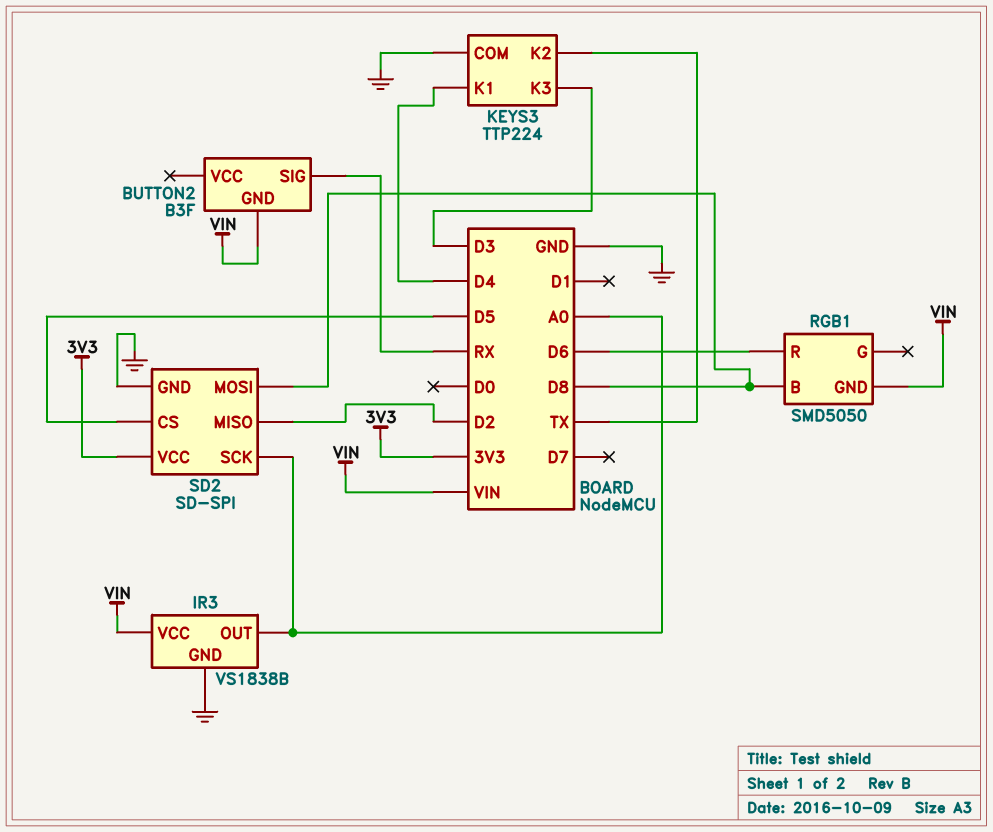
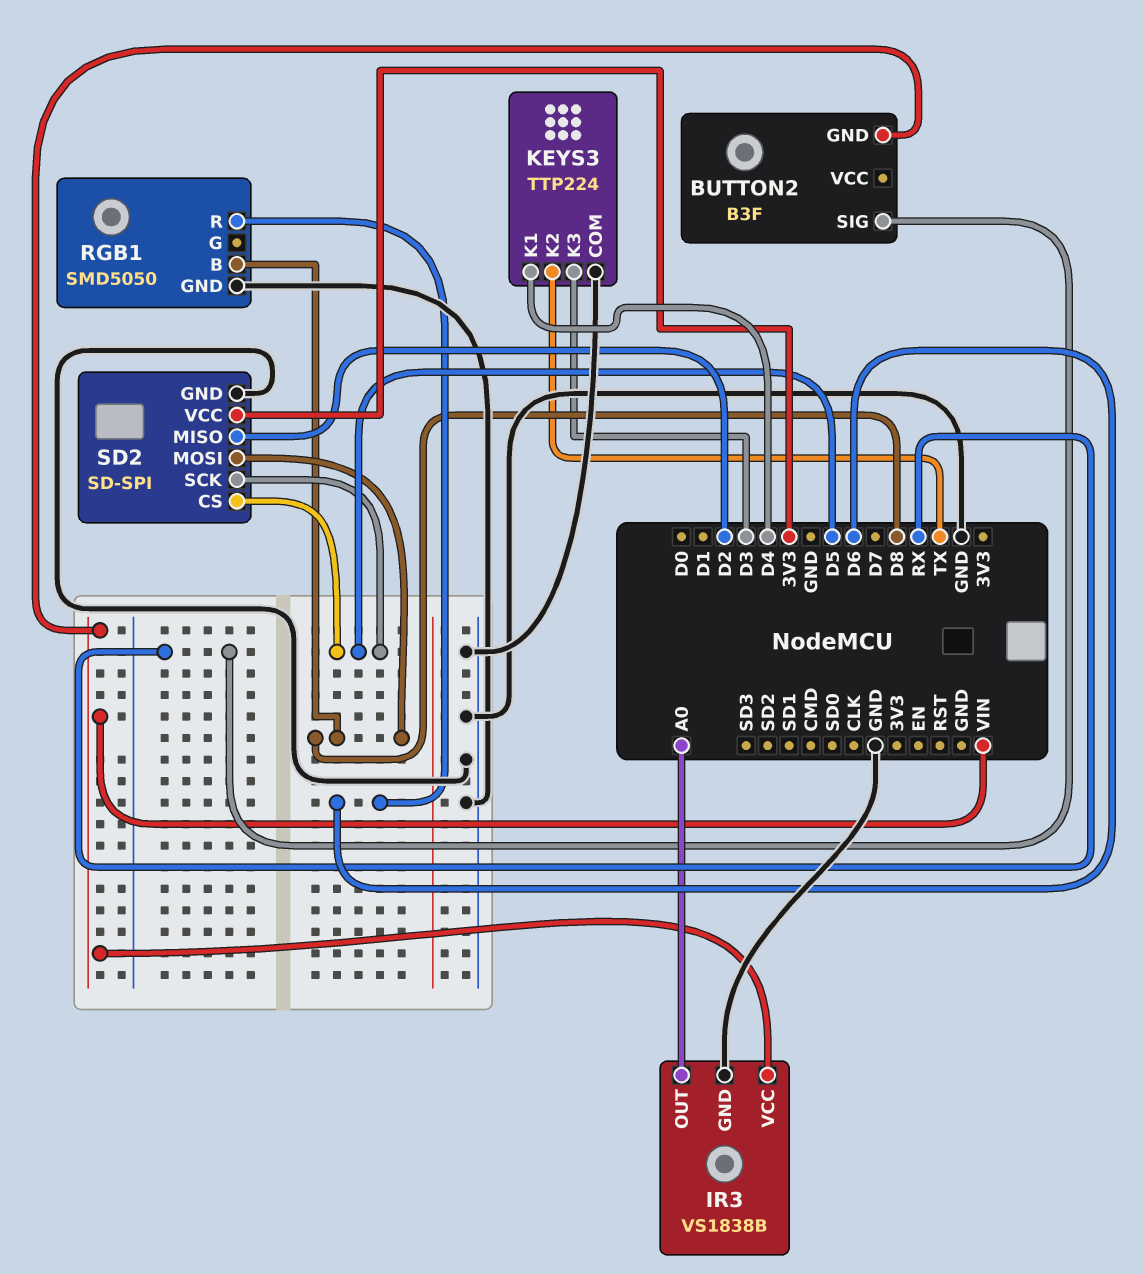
RGB1 pin GND: VIN -> GND
SD2 pin SCK: A0 -> D5

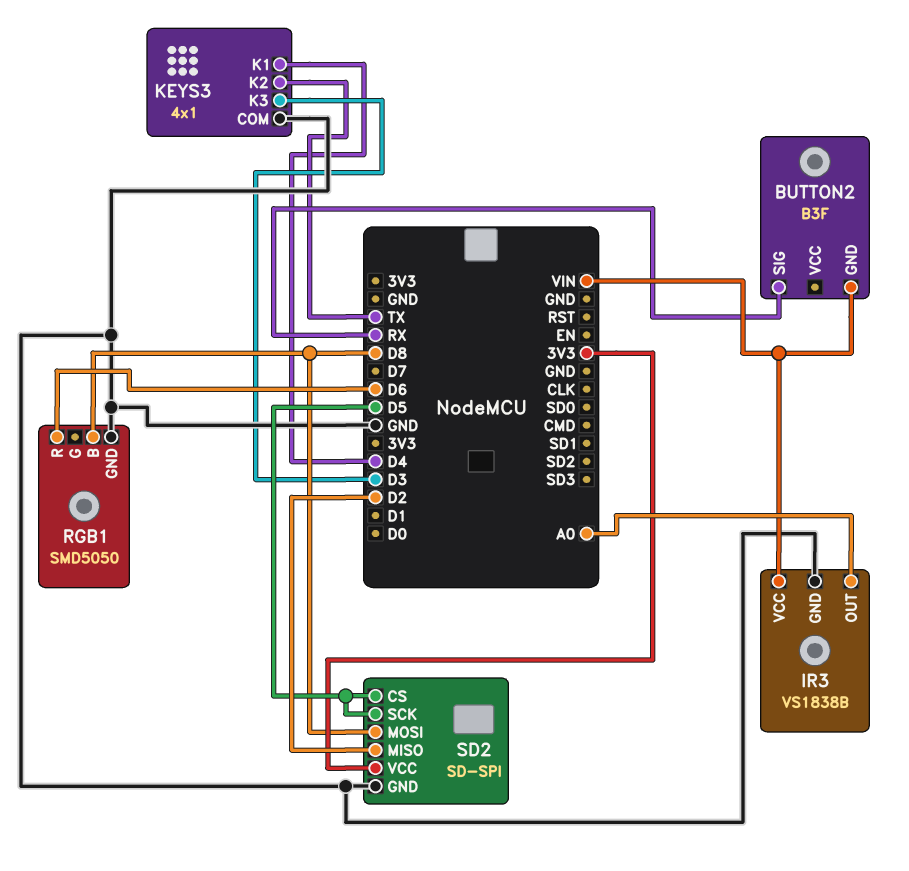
KEYS3: TTP224 -> 4x1

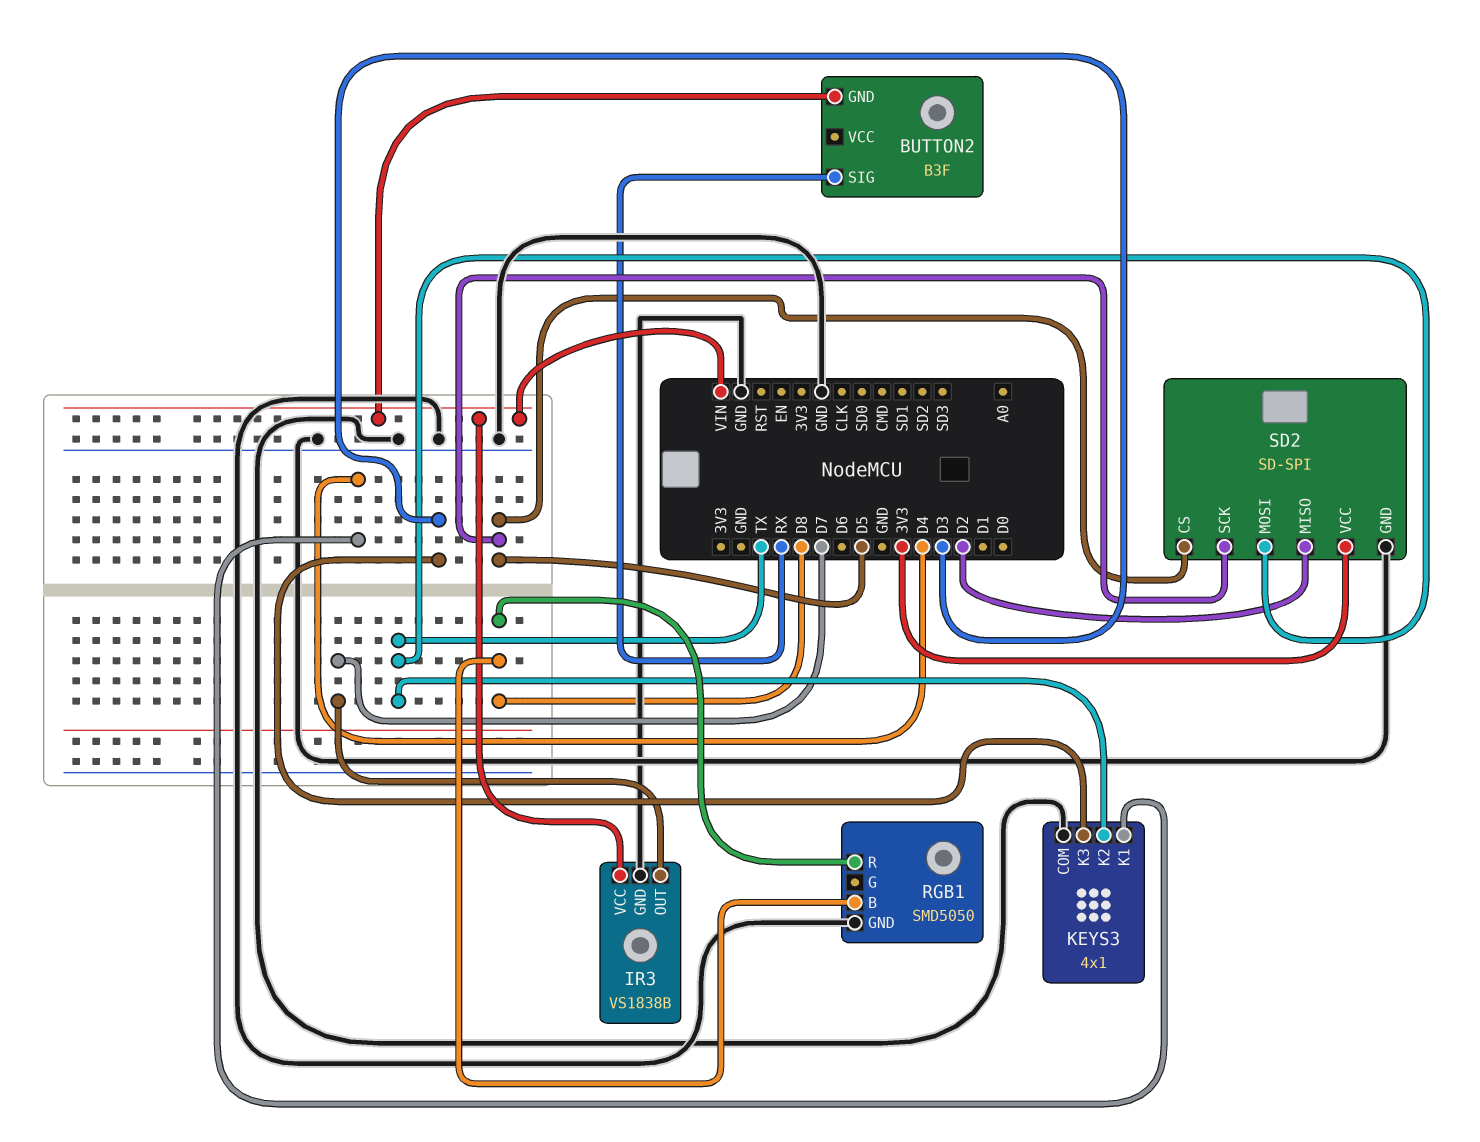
IR3 pin OUT: A0 -> D7
RGB1 pin R: D6 -> D8
SD2 pin MOSI: D8 -> TX

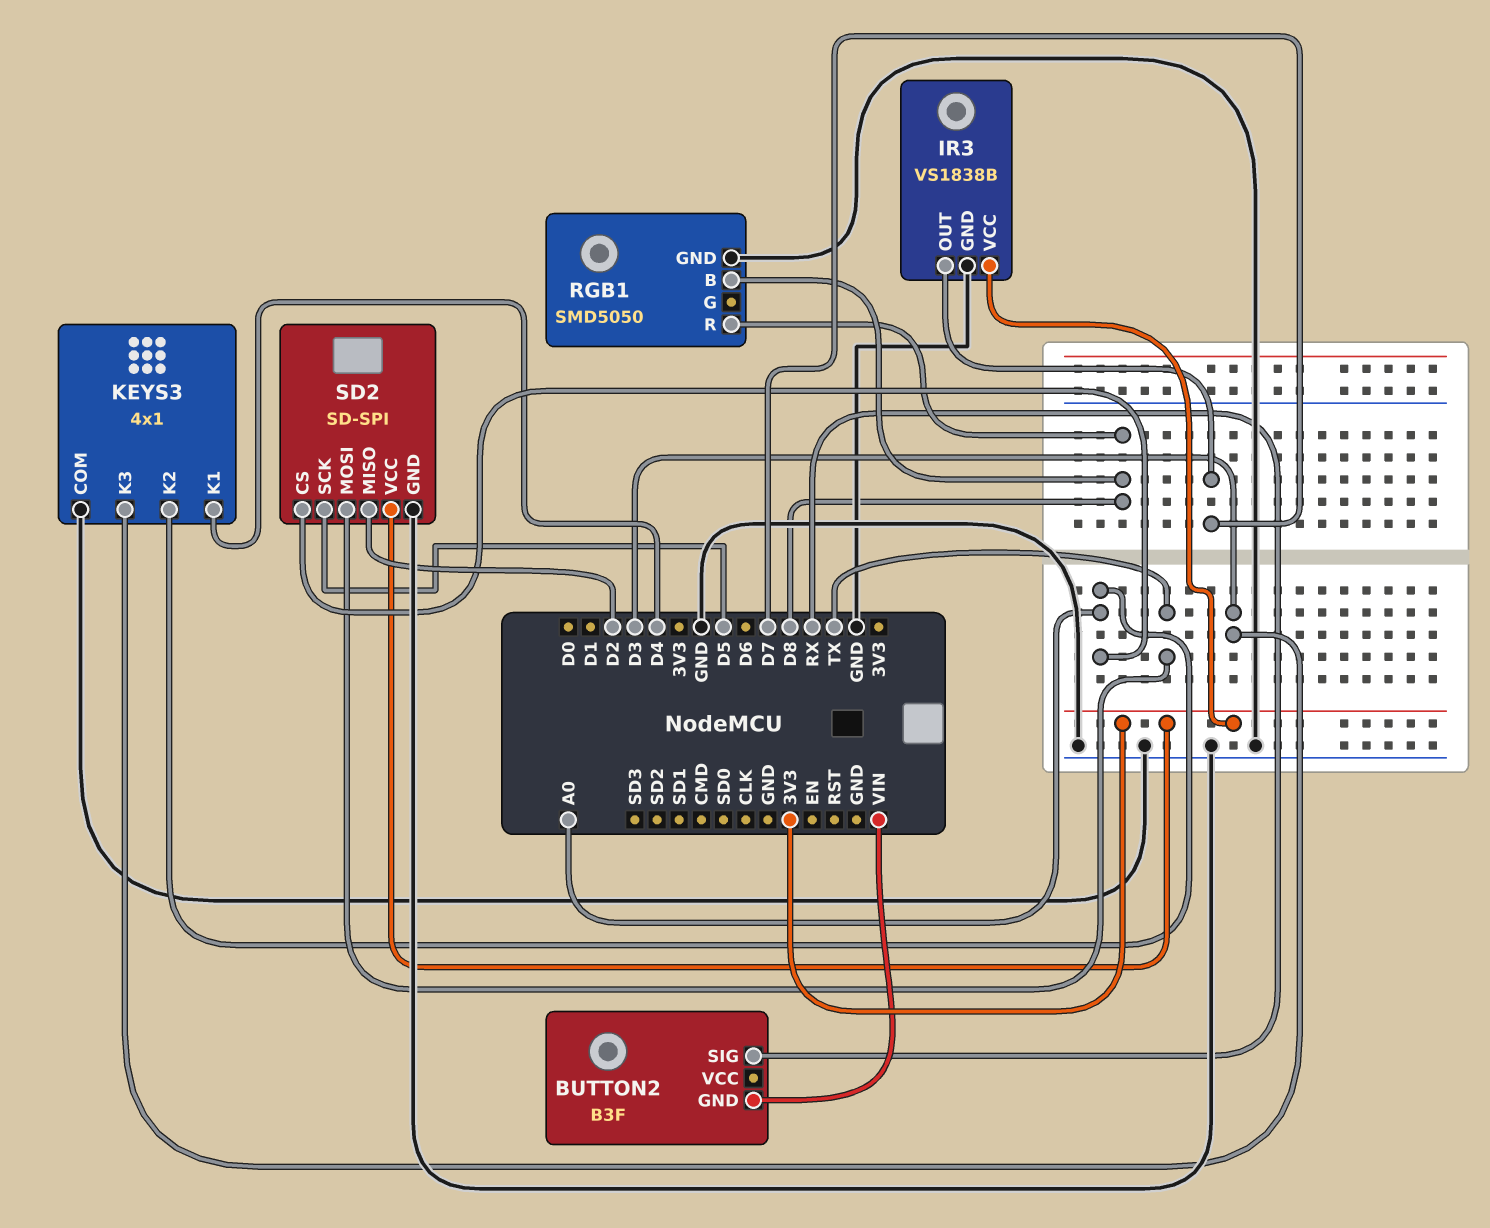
IR3 pin VCC: VIN -> 3V3
KEYS3 pin K2: TX -> A0
SD2 pin CS: D5 -> A0

